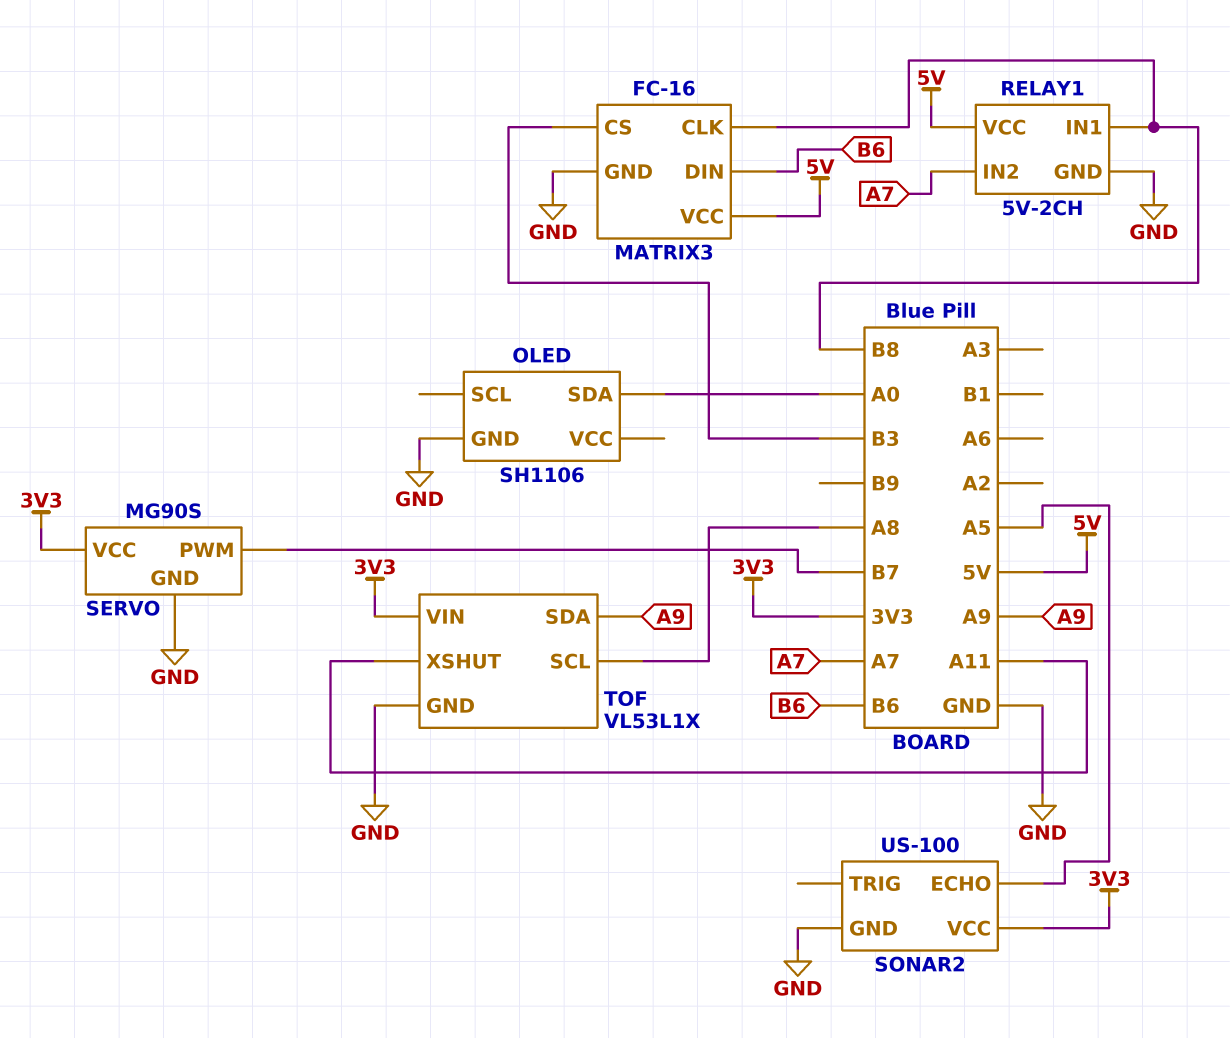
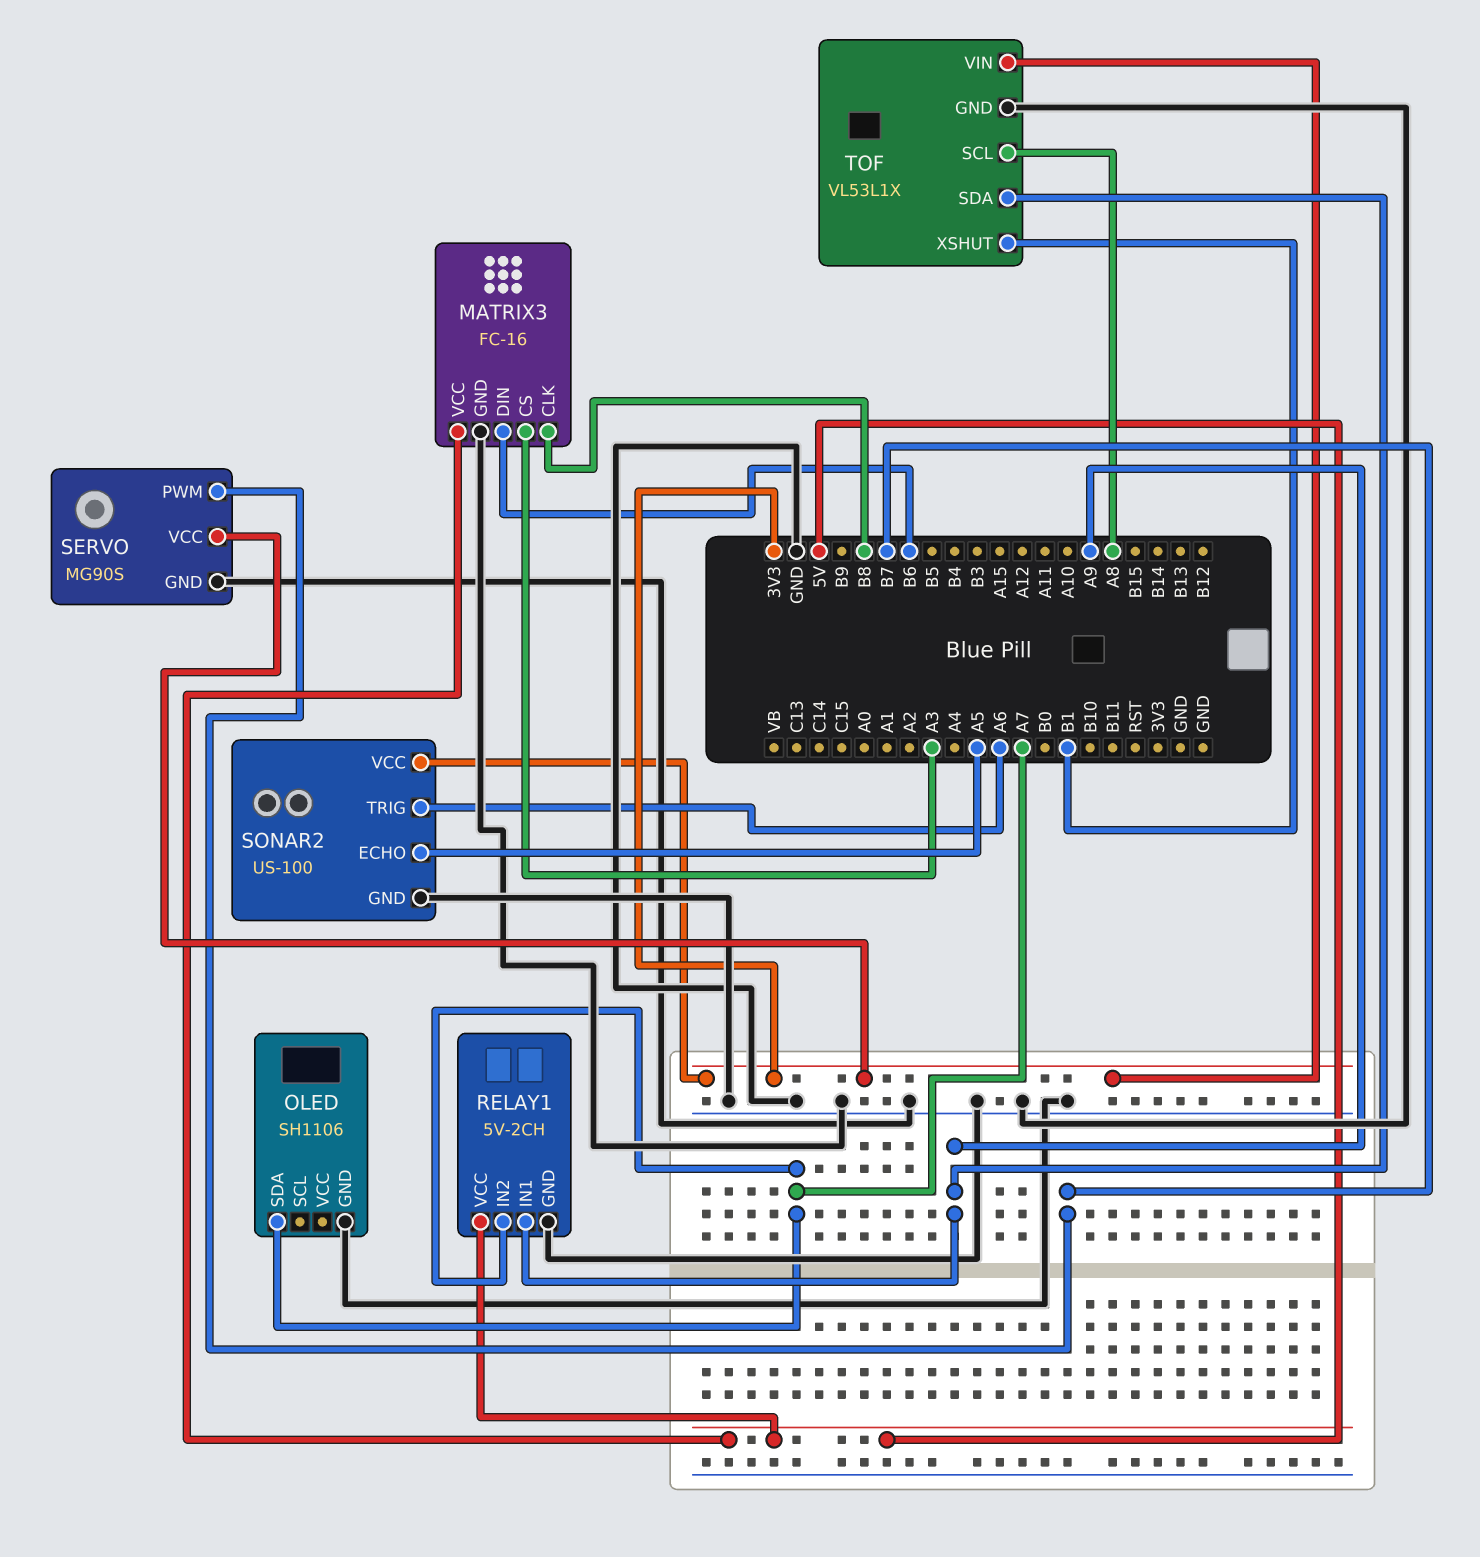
MATRIX3 pin CS: B3 -> A3
OLED pin SDA: A0 -> A7
RELAY1 pin IN1: B8 -> A9
SONAR2 pin TRIG: none -> A6
TOF pin XSHUT: A11 -> B1

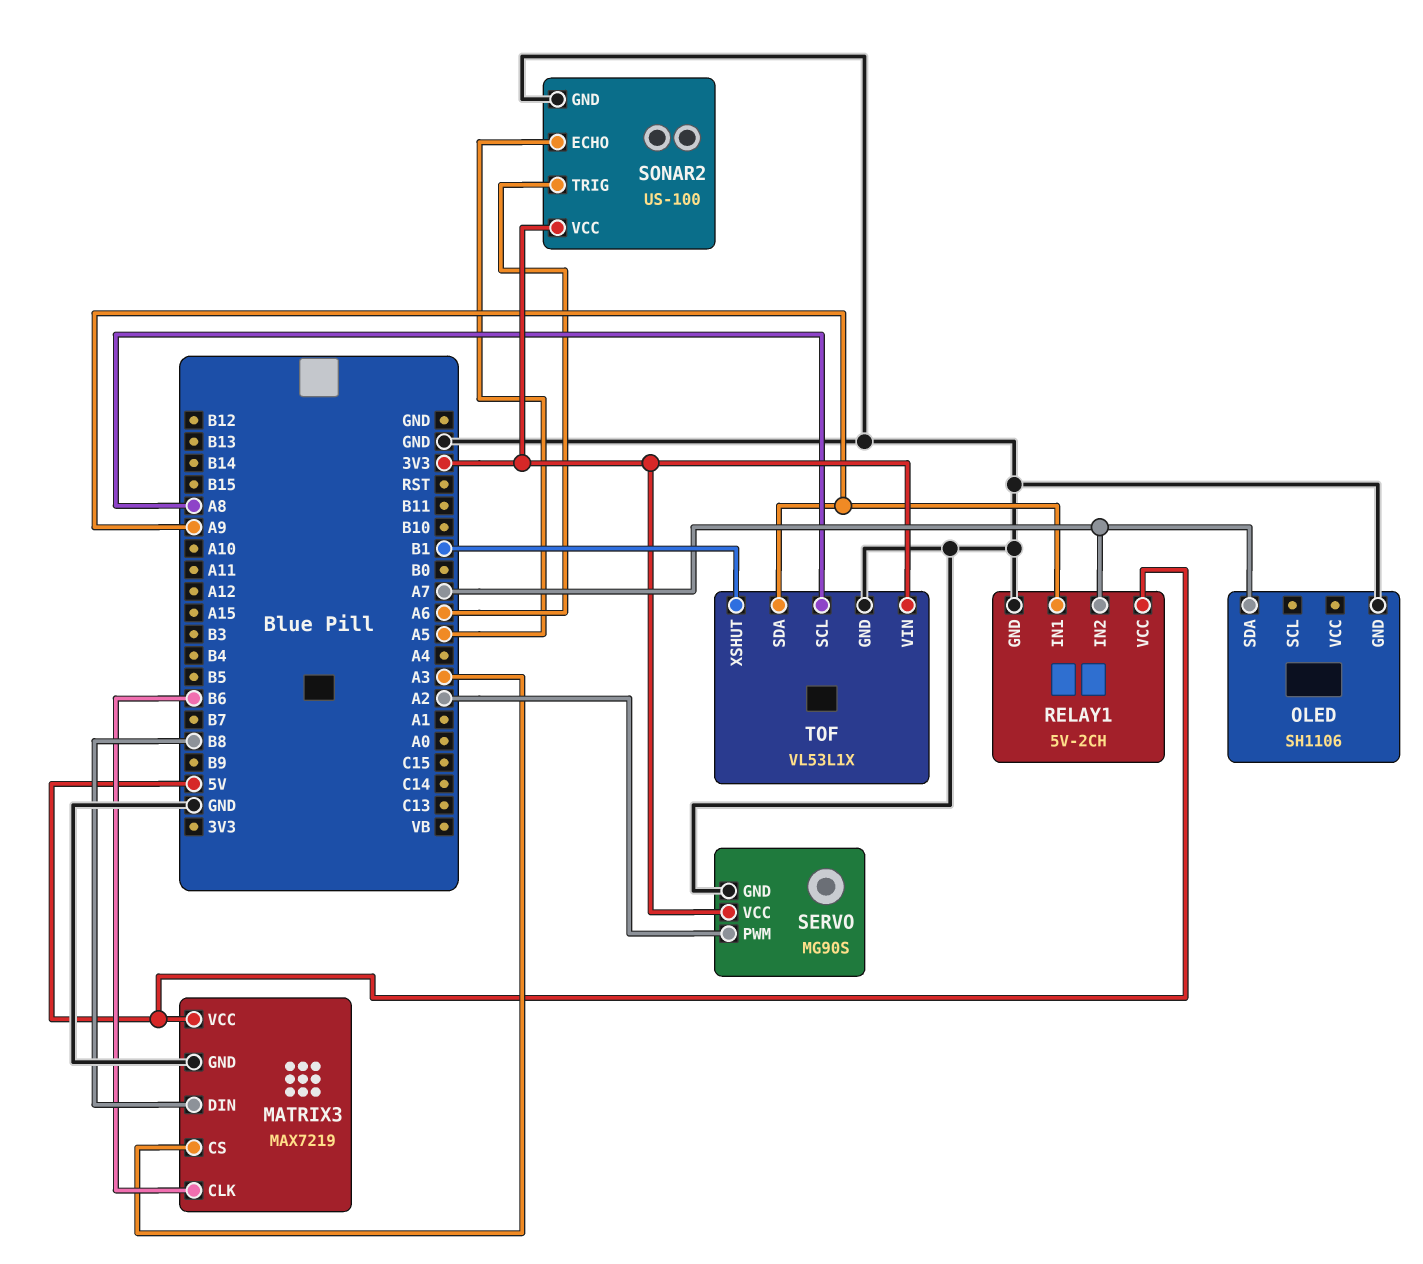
MATRIX3: FC-16 -> MAX7219
MATRIX3 pin CLK: B8 -> B6
MATRIX3 pin DIN: B6 -> B8
SERVO pin PWM: B7 -> A2

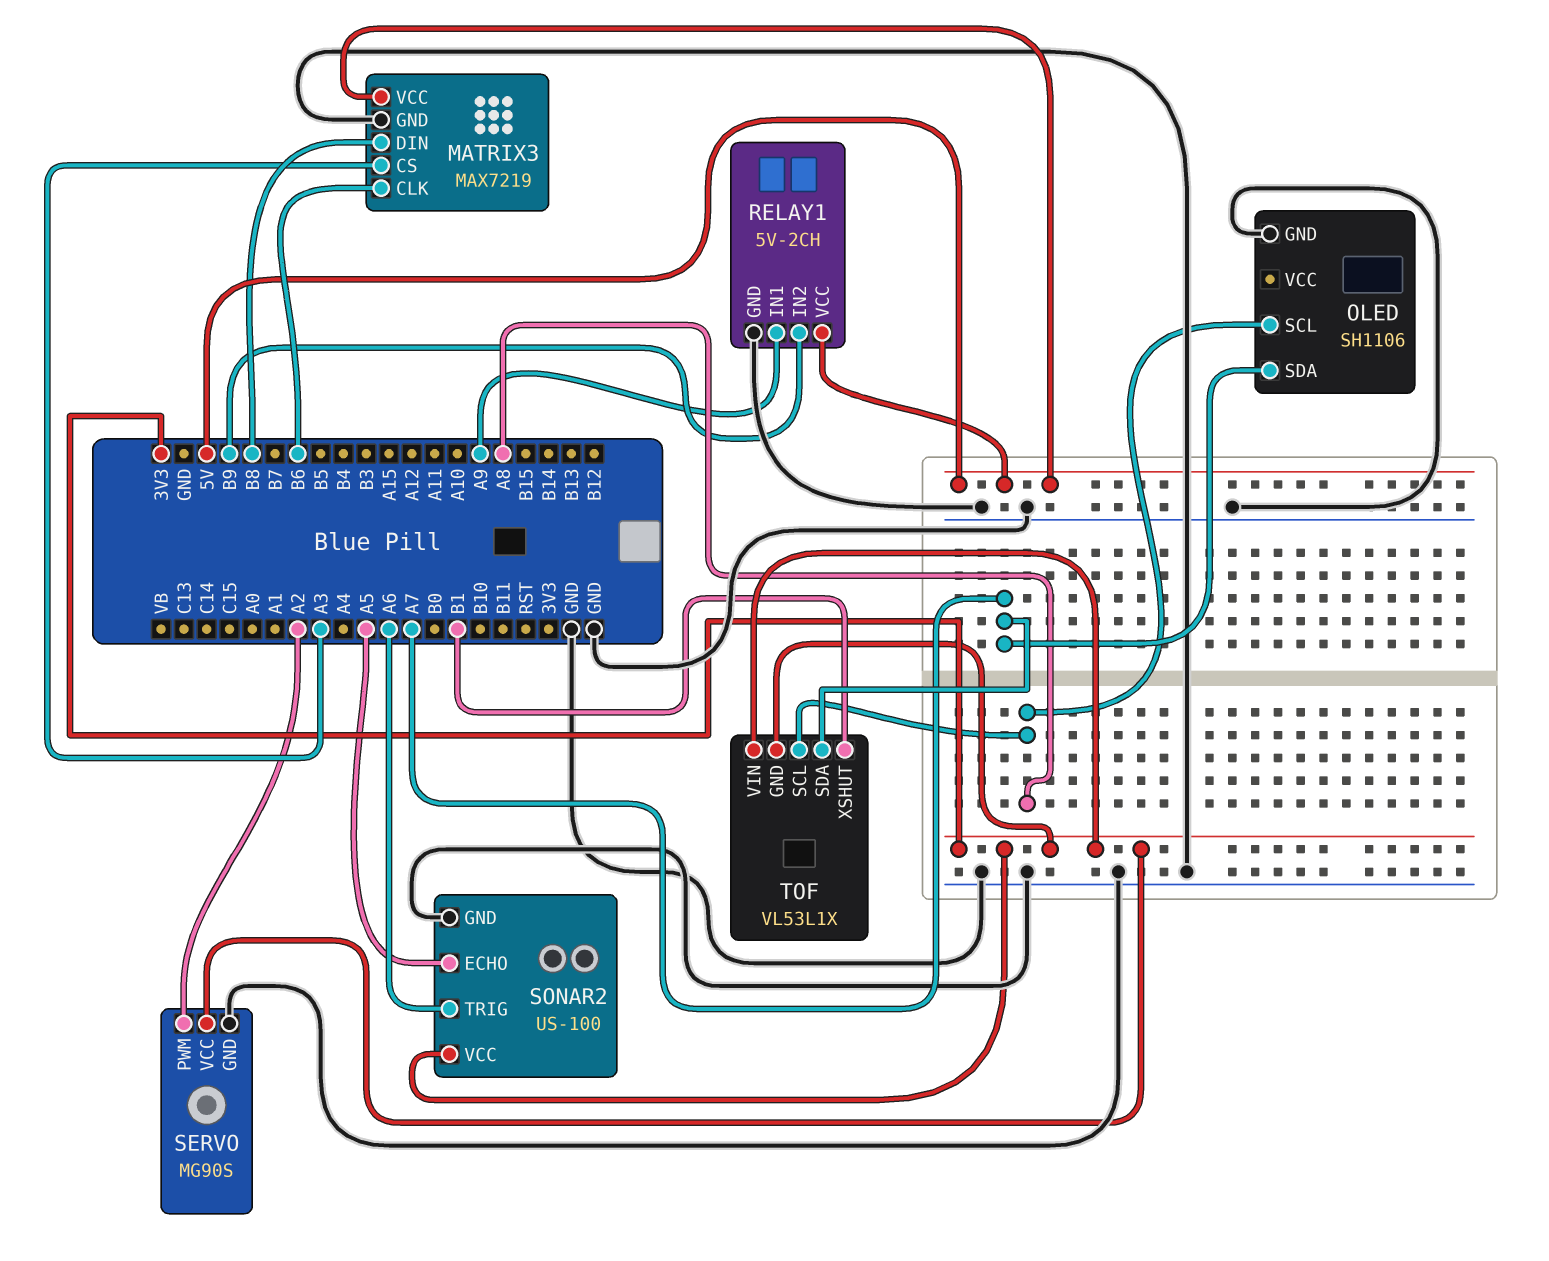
OLED pin SCL: none -> A8
RELAY1 pin IN2: A7 -> B9
TOF pin GND: GND -> 3V3
TOF pin SDA: A9 -> A7

